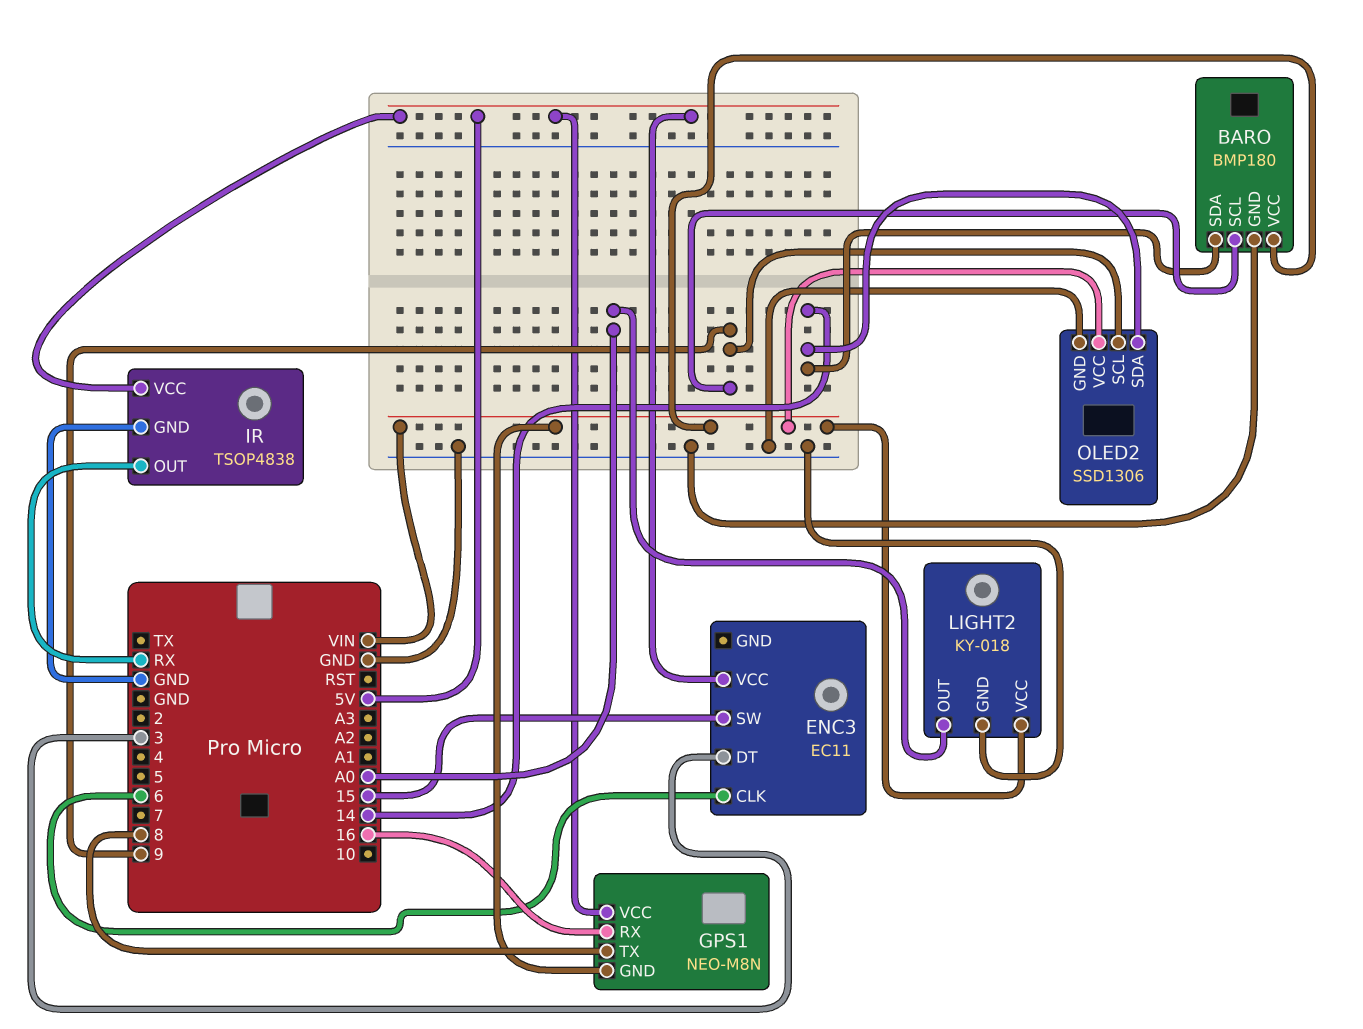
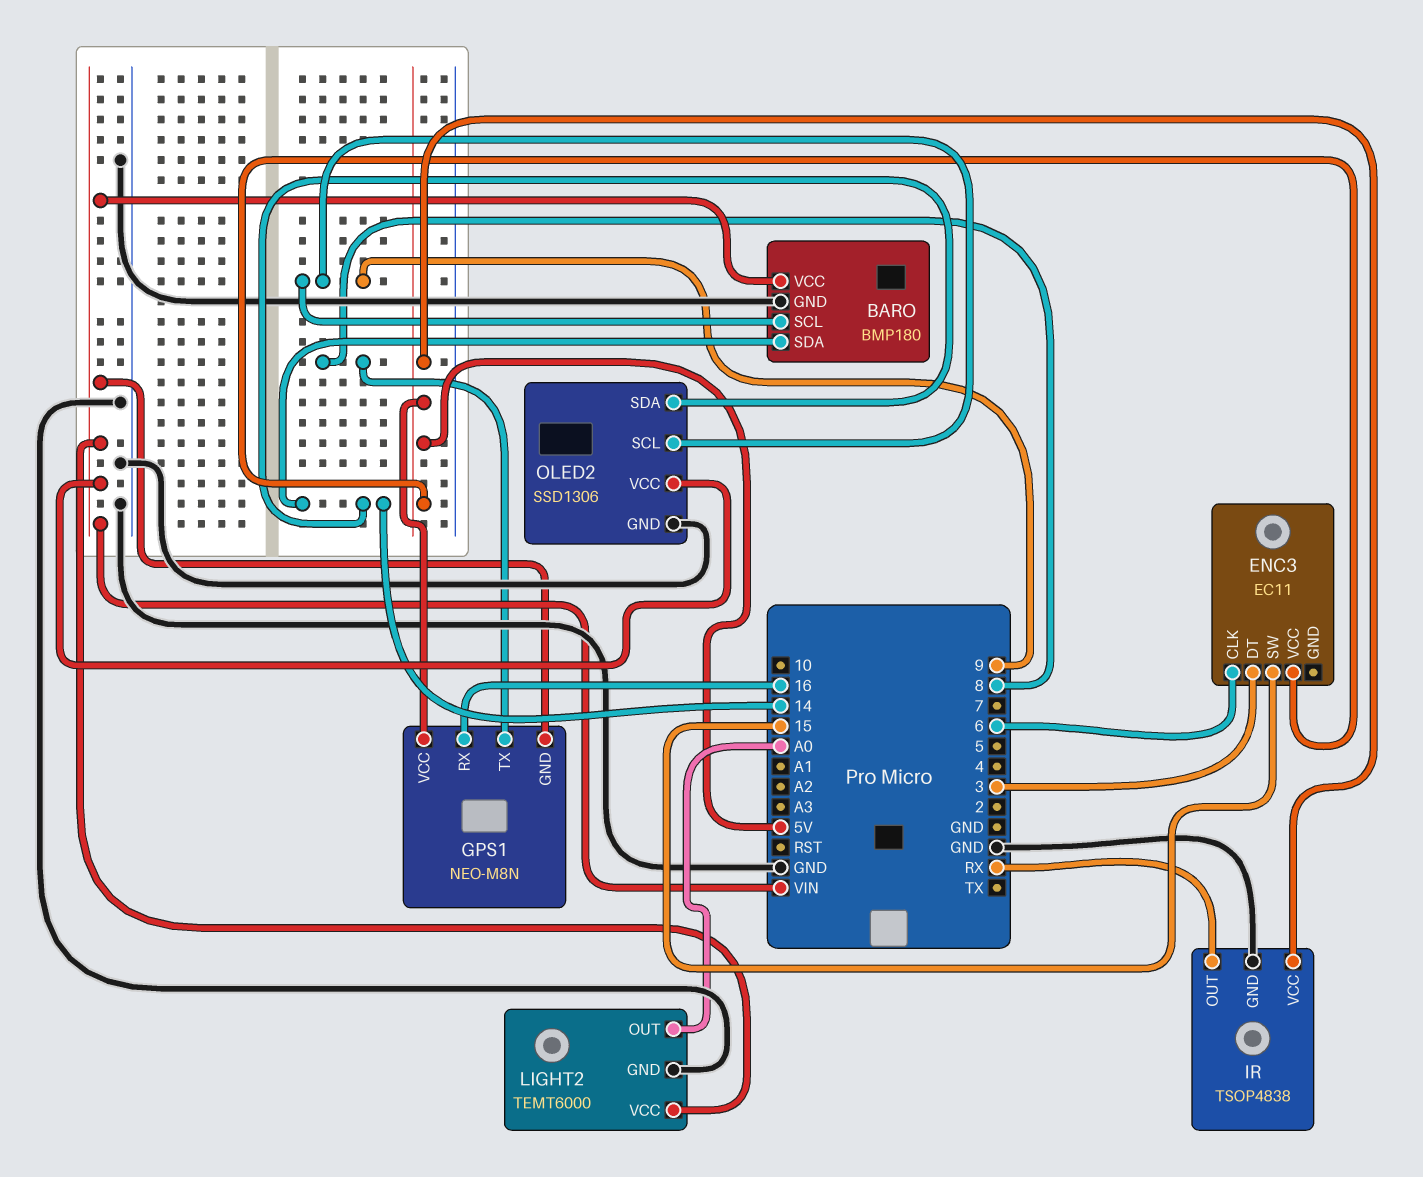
LIGHT2: KY-018 -> TEMT6000

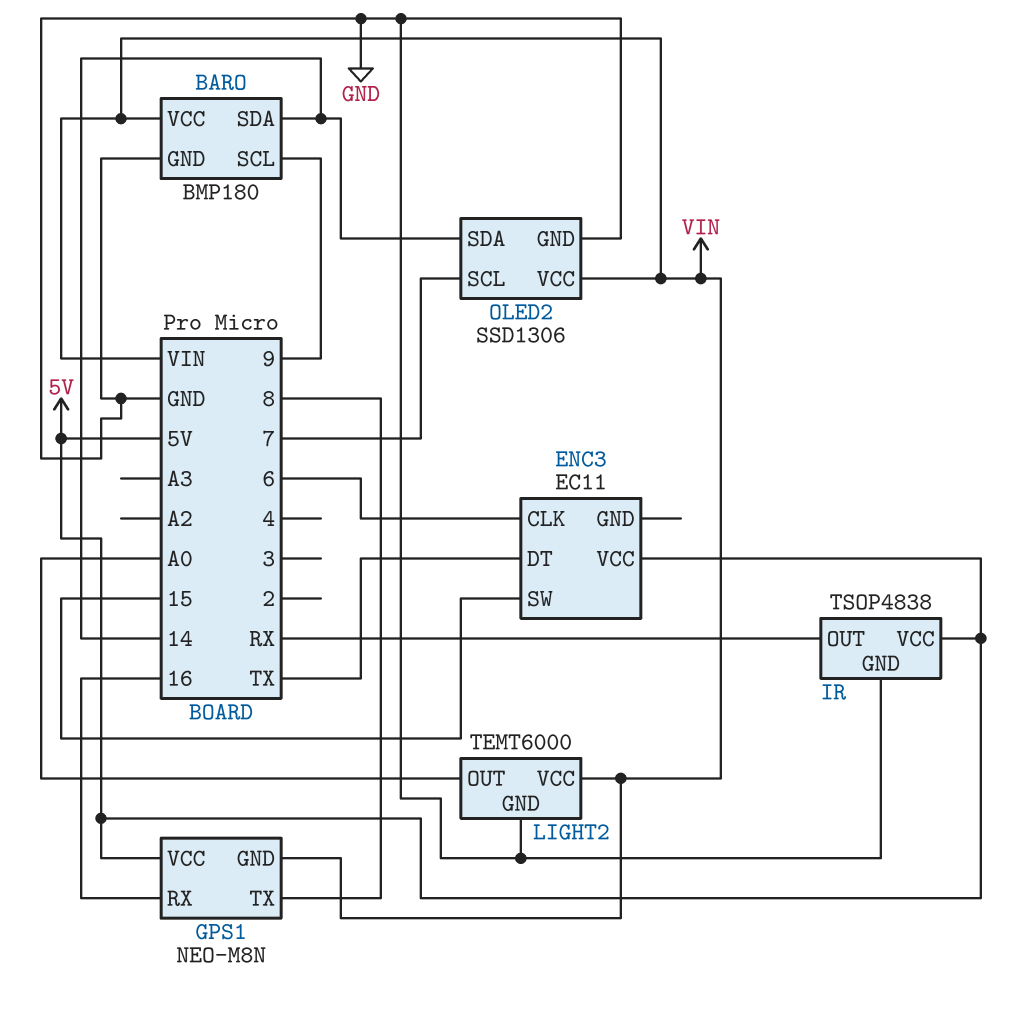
ENC3 pin DT: 3 -> TX
OLED2 pin SCL: 9 -> 7

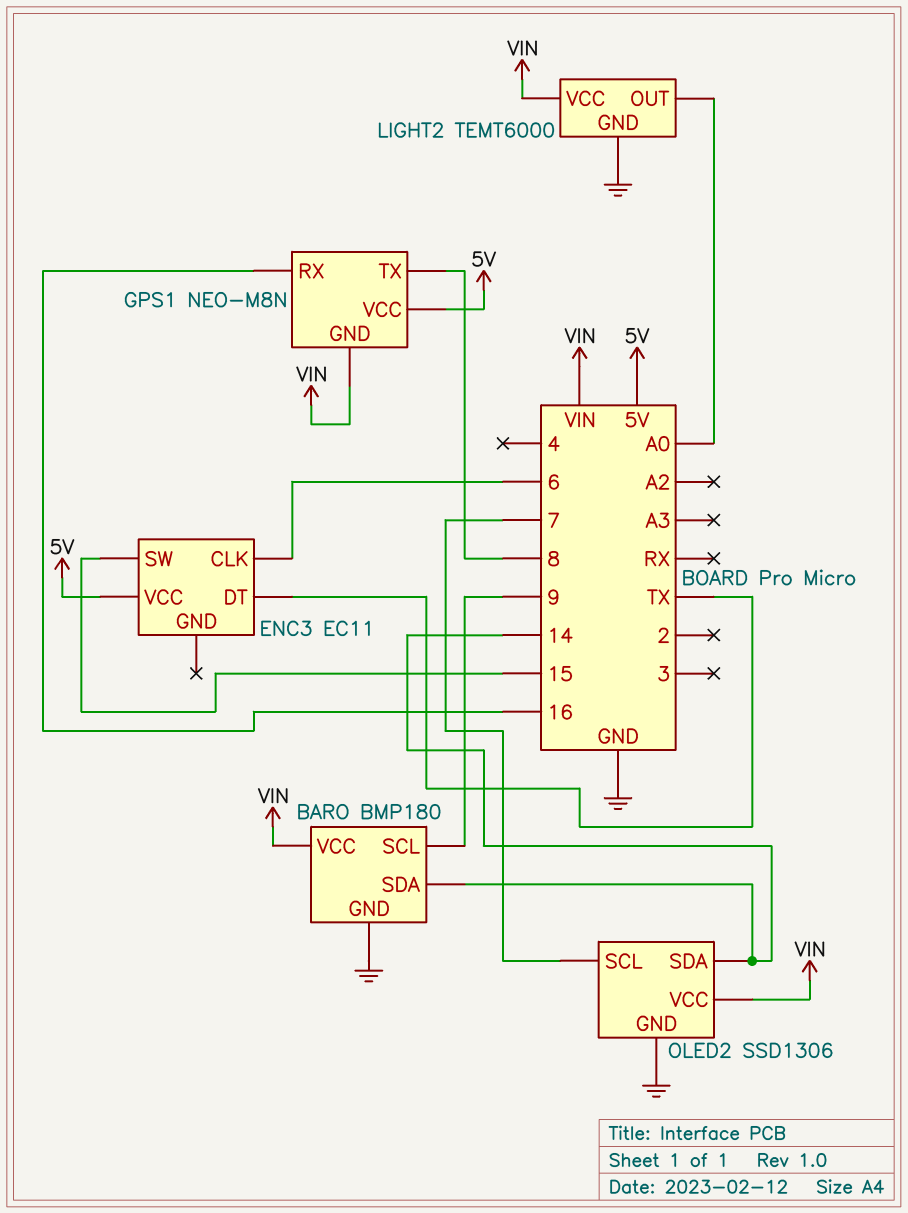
IR: TSOP4838 -> none
IR pin GND: GND -> none
IR pin OUT: RX -> none
IR pin VCC: 5V -> none

